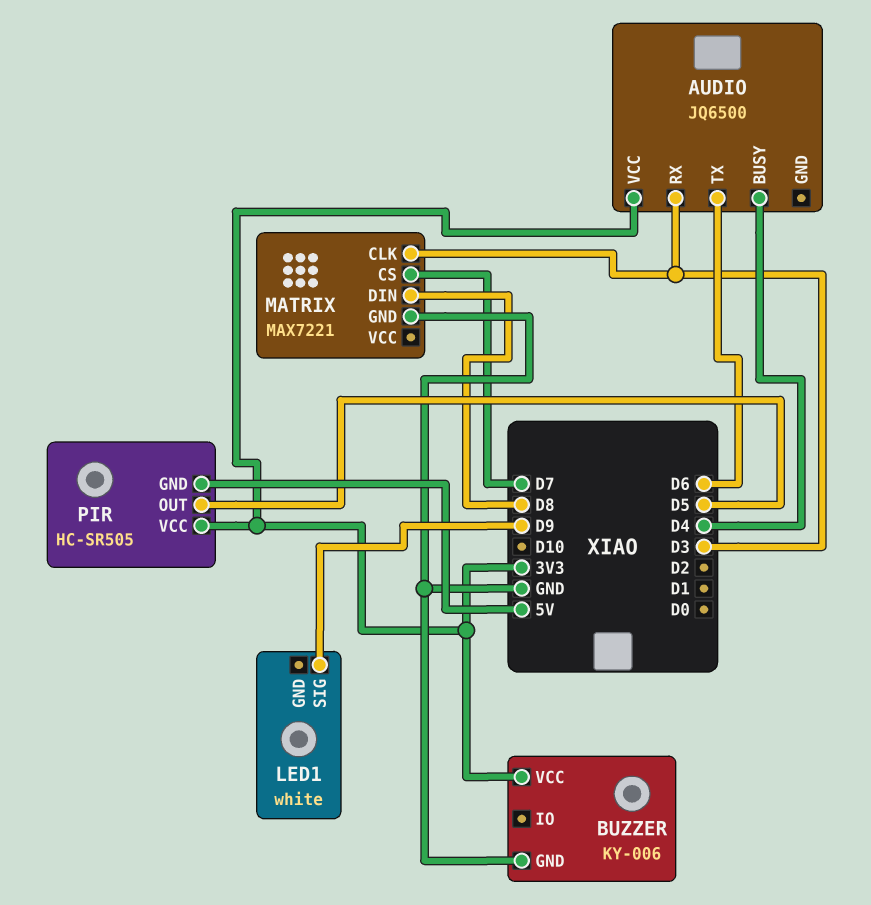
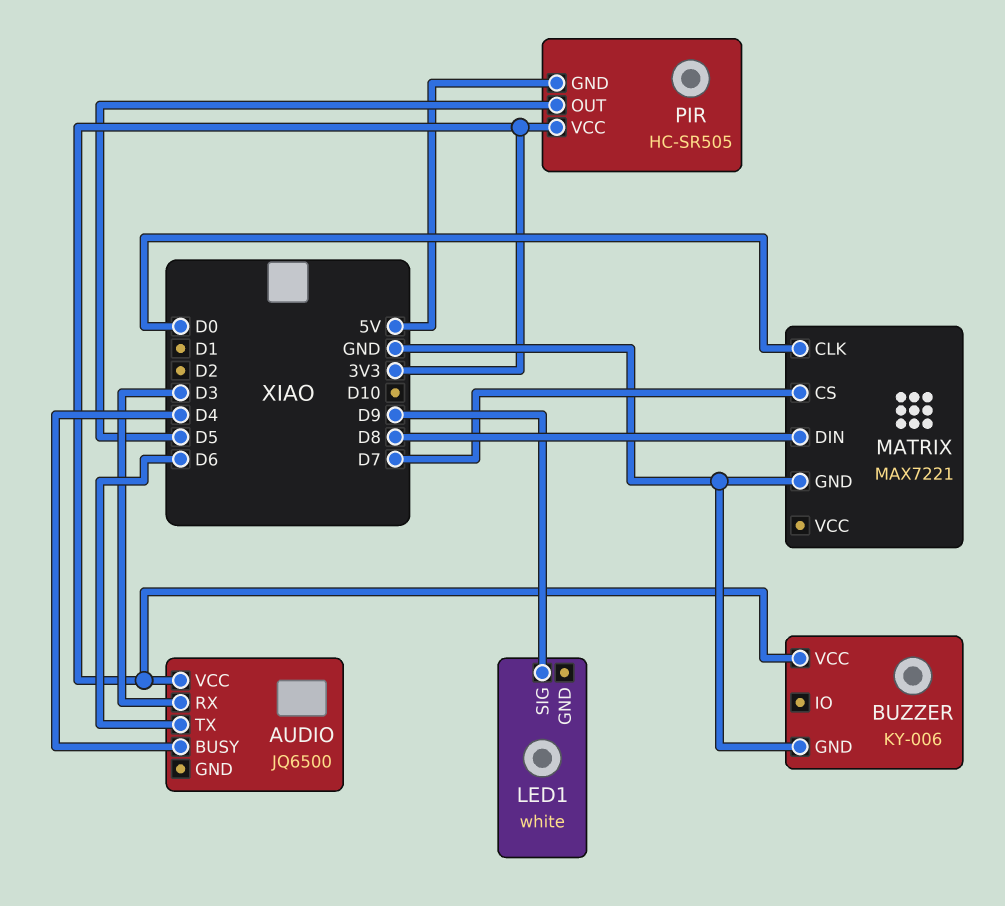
MATRIX pin CLK: D3 -> D0

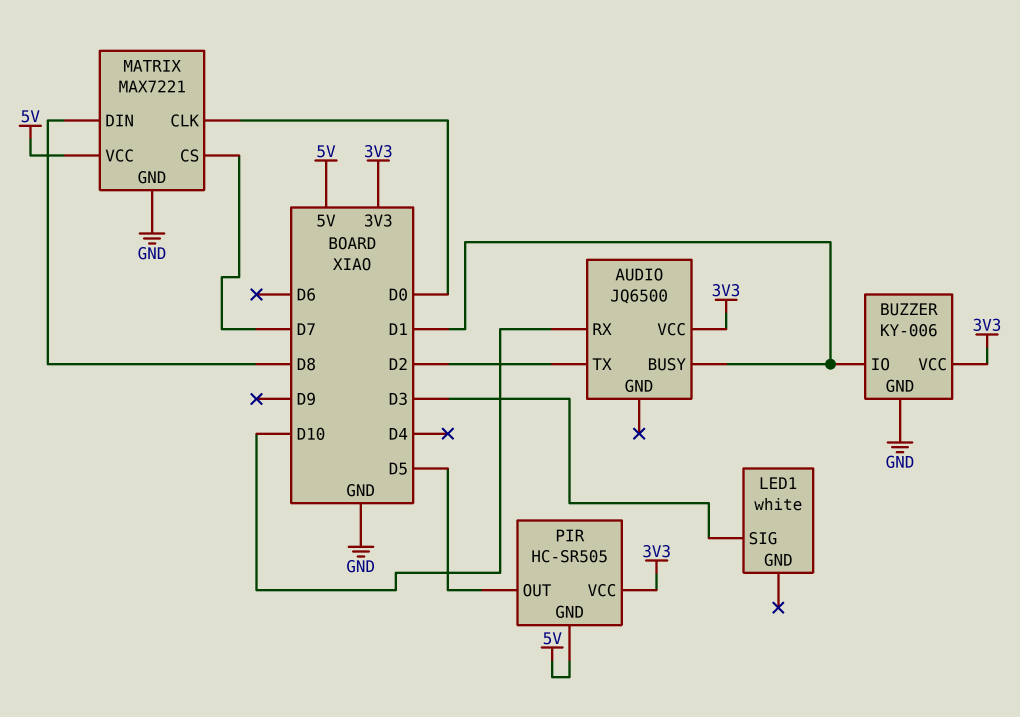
AUDIO pin BUSY: D4 -> D1
AUDIO pin RX: D3 -> D10
AUDIO pin TX: D6 -> D2
BUZZER pin IO: none -> D1
LED1 pin SIG: D9 -> D3
MATRIX pin VCC: none -> 5V

